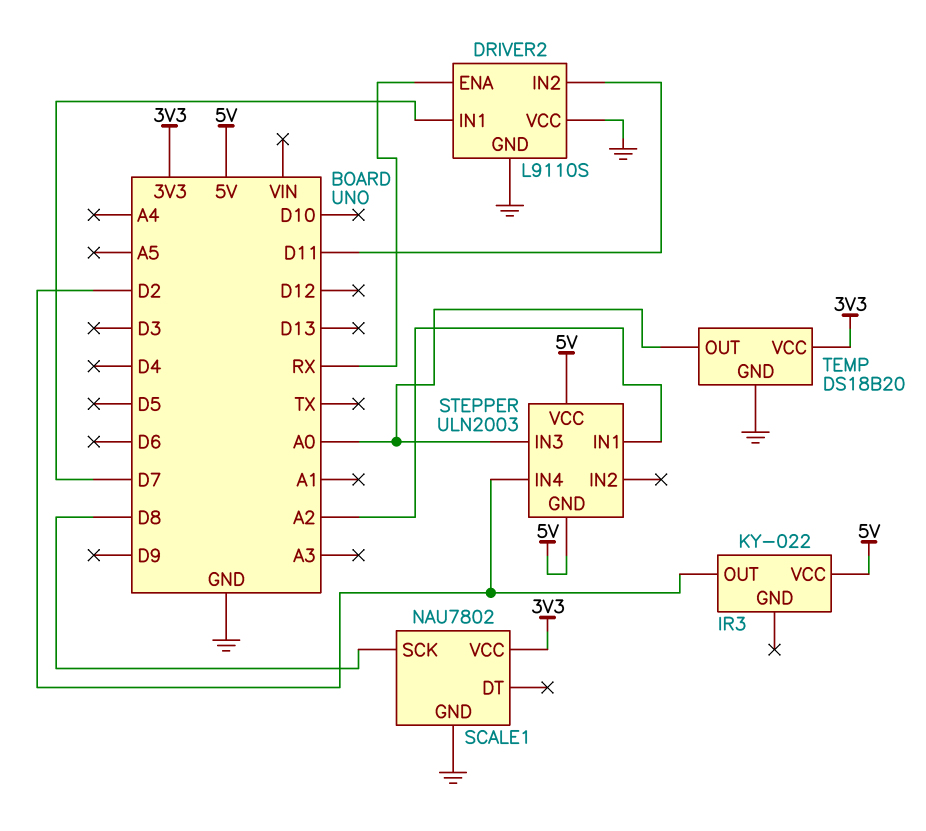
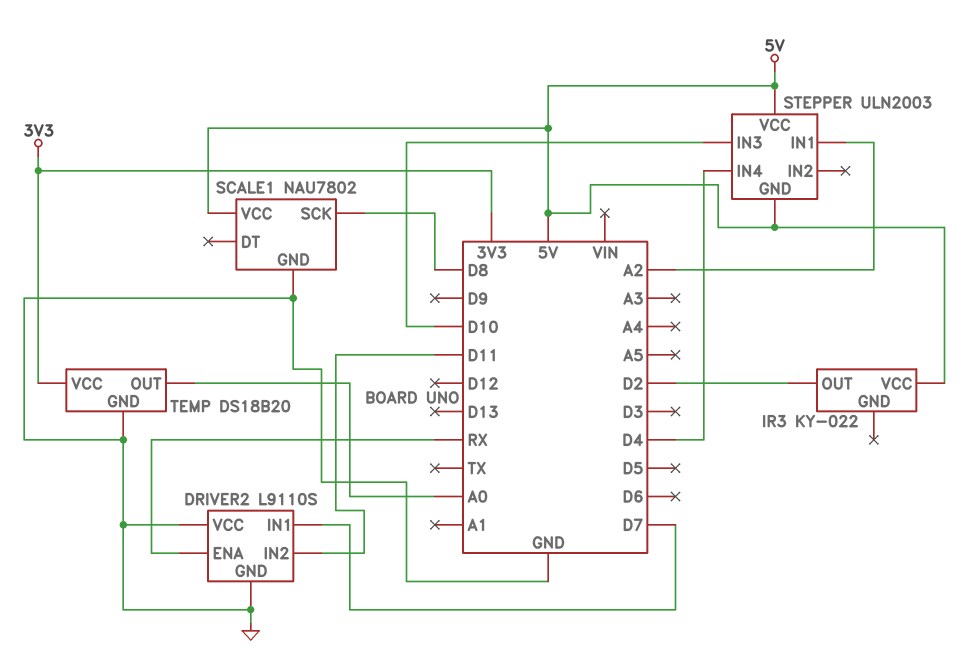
SCALE1 pin VCC: 3V3 -> 5V
STEPPER pin IN3: A0 -> D10
STEPPER pin IN4: D2 -> D4

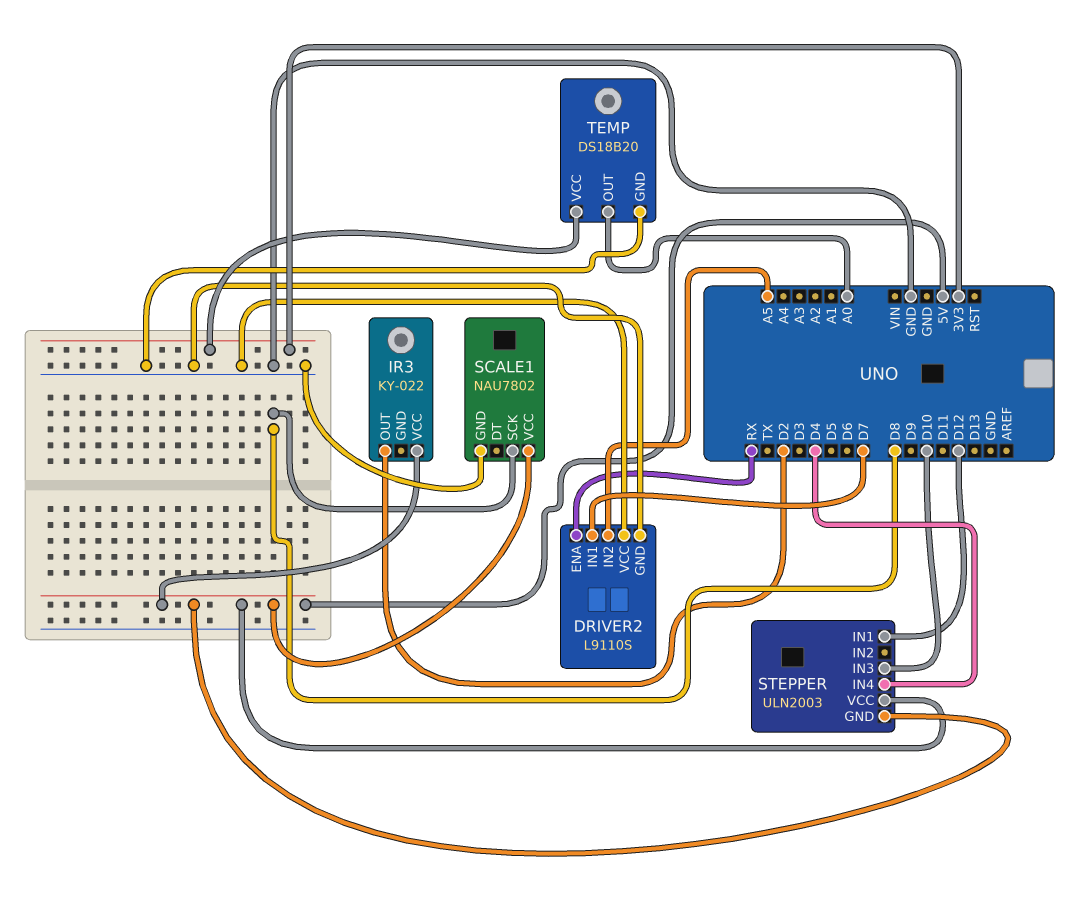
DRIVER2 pin IN2: D11 -> A5
STEPPER pin IN1: A2 -> D12

